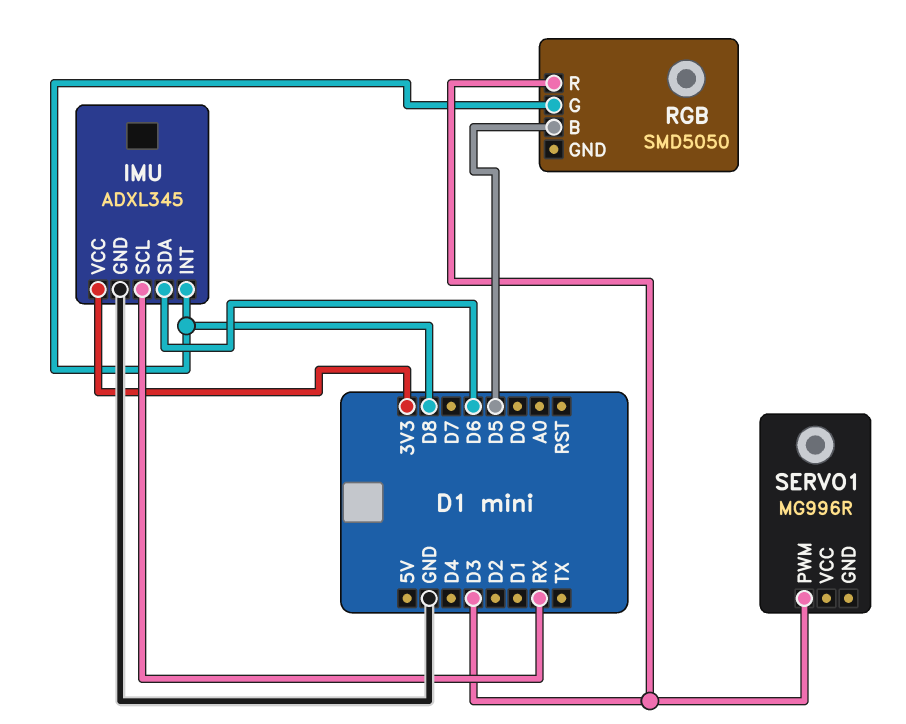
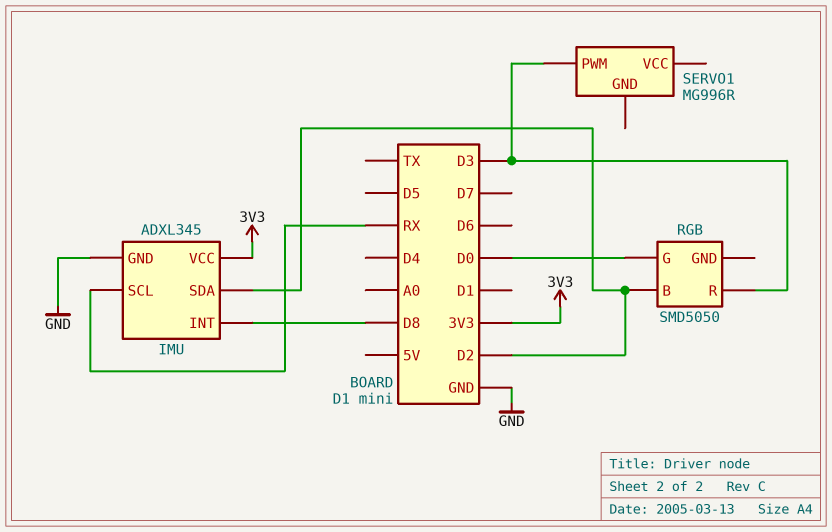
IMU pin SDA: D6 -> D2
RGB pin B: D5 -> D2
RGB pin G: D8 -> D0

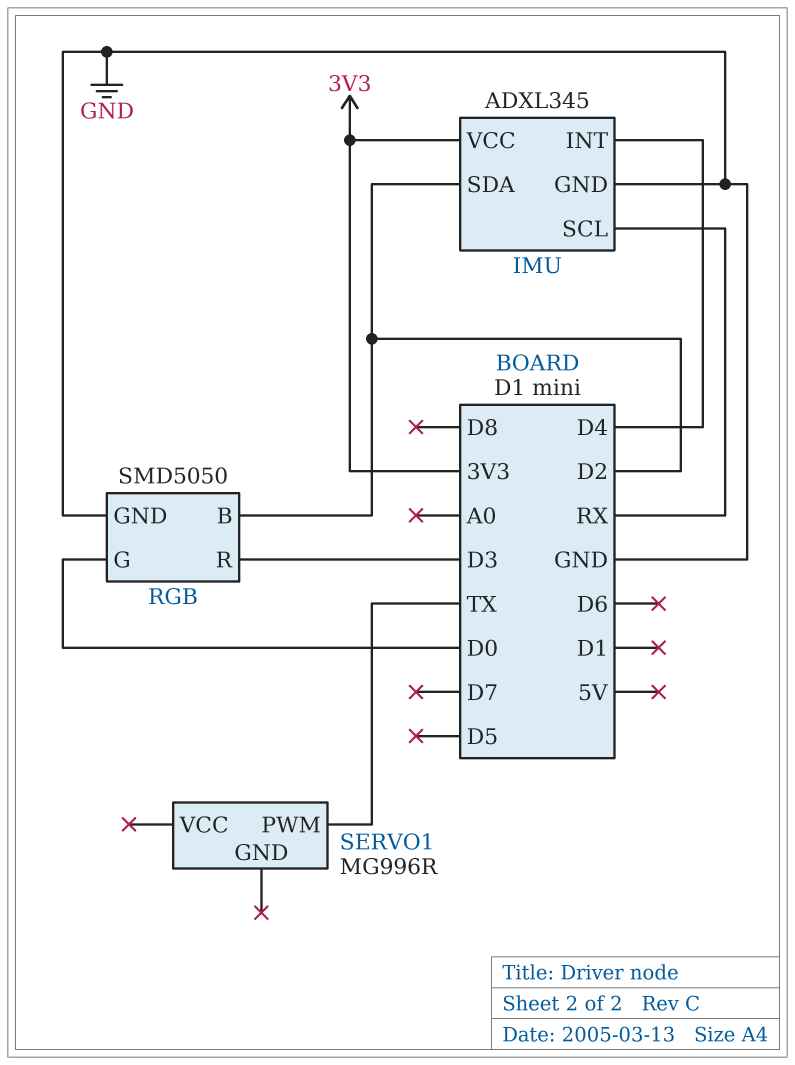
IMU pin INT: D8 -> D4
RGB pin GND: none -> GND
SERVO1 pin PWM: D3 -> TX

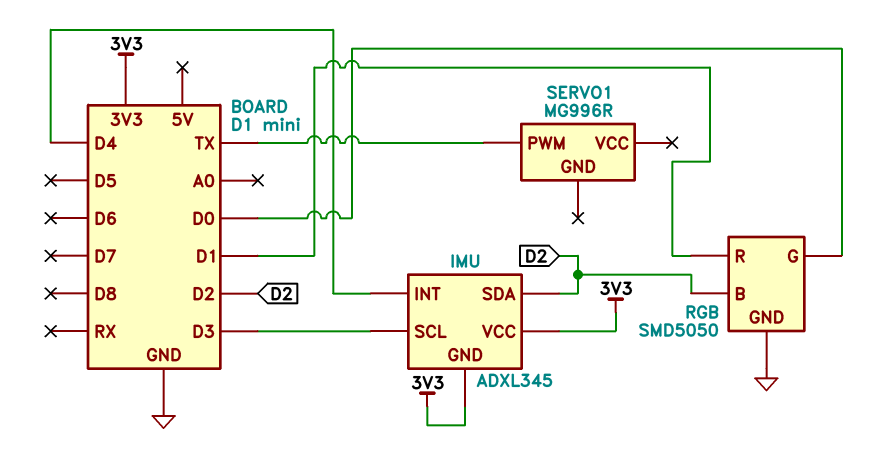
IMU pin GND: GND -> 3V3
IMU pin SCL: RX -> D3
RGB pin R: D3 -> D1

